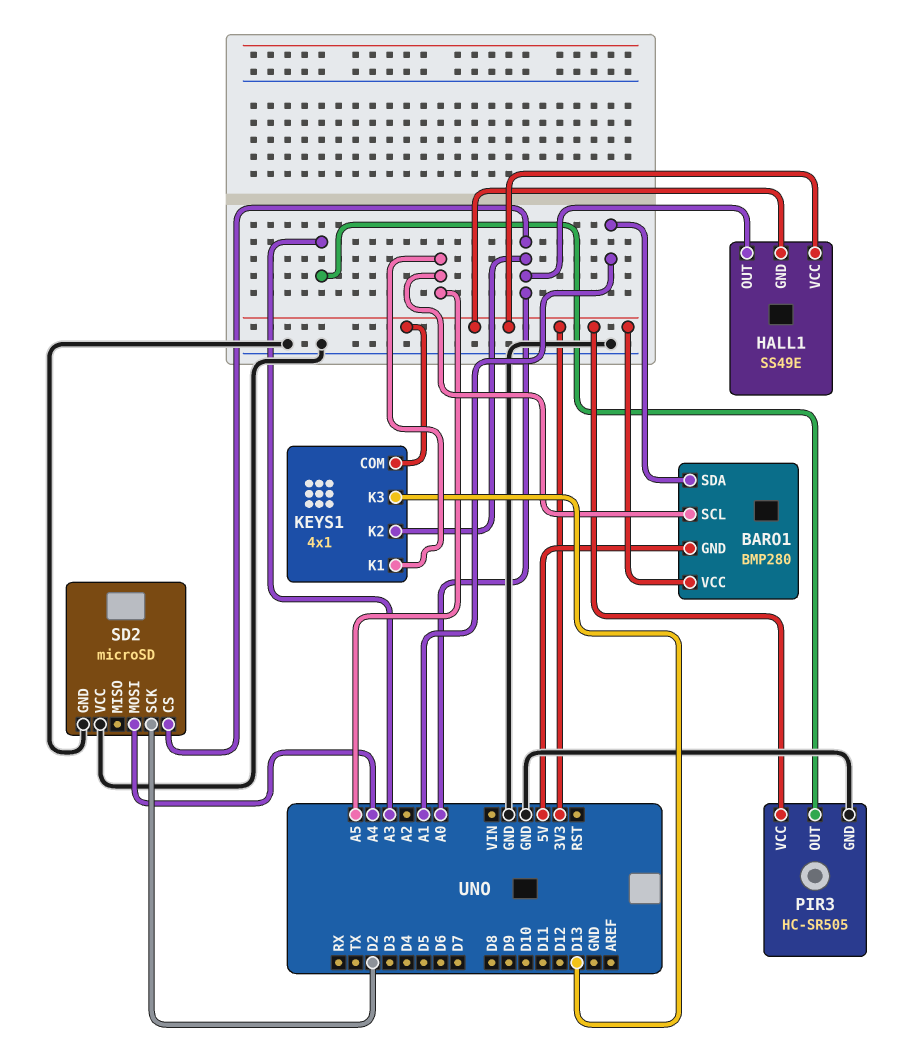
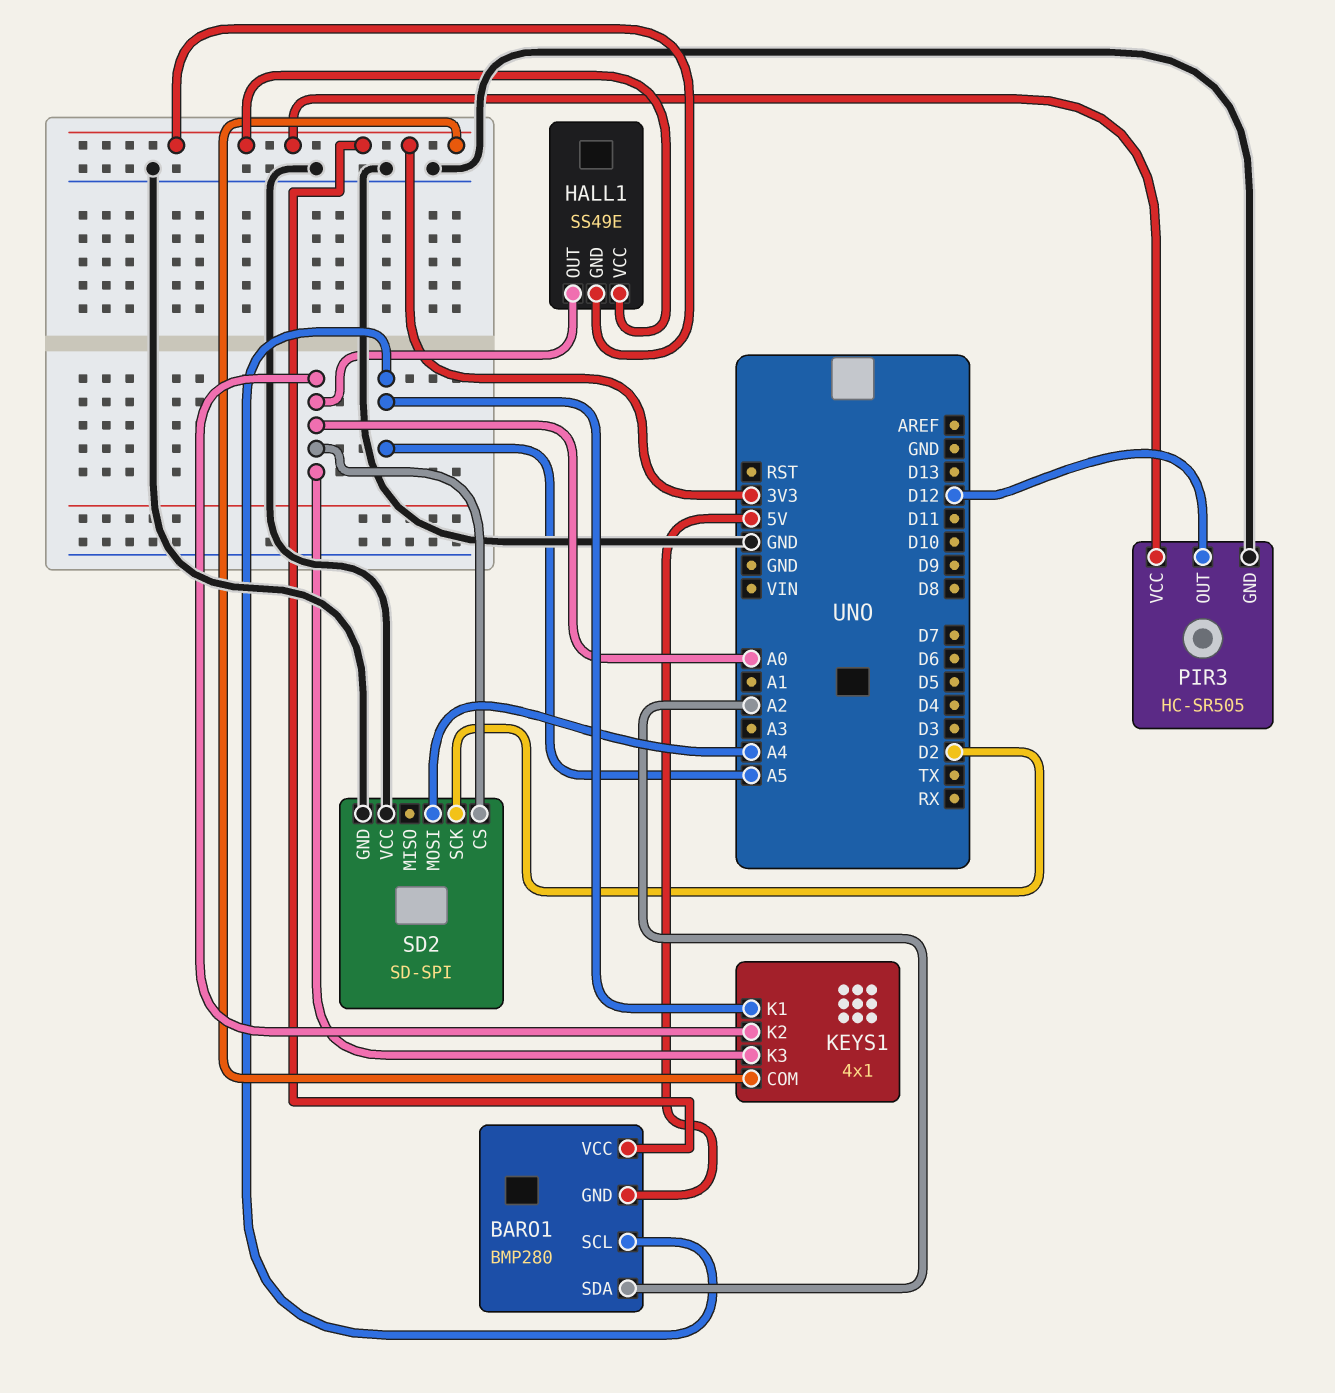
BARO1 pin SDA: A1 -> A2
KEYS1 pin K3: D13 -> A0
PIR3 pin OUT: A3 -> D12
SD2: microSD -> SD-SPI

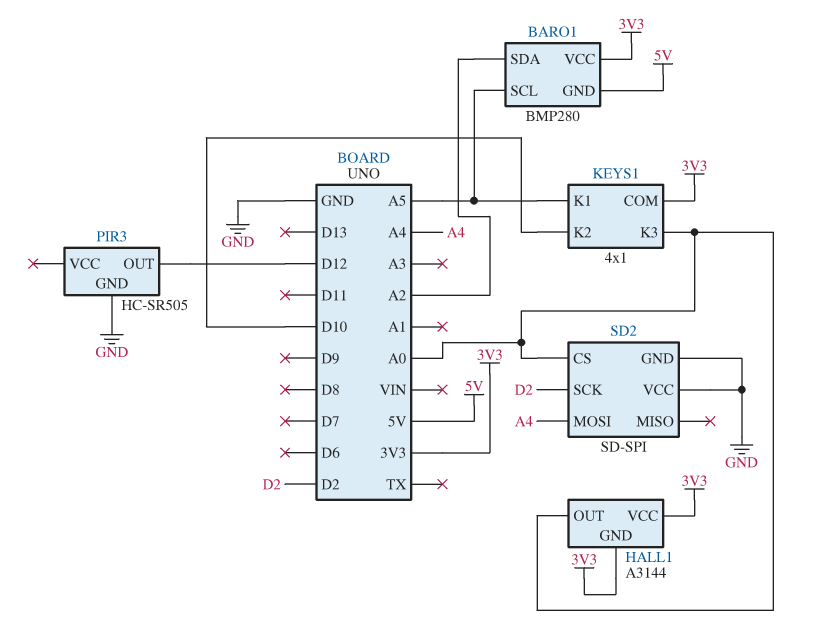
HALL1: SS49E -> A3144
KEYS1 pin K2: A0 -> D10
PIR3 pin VCC: 3V3 -> none

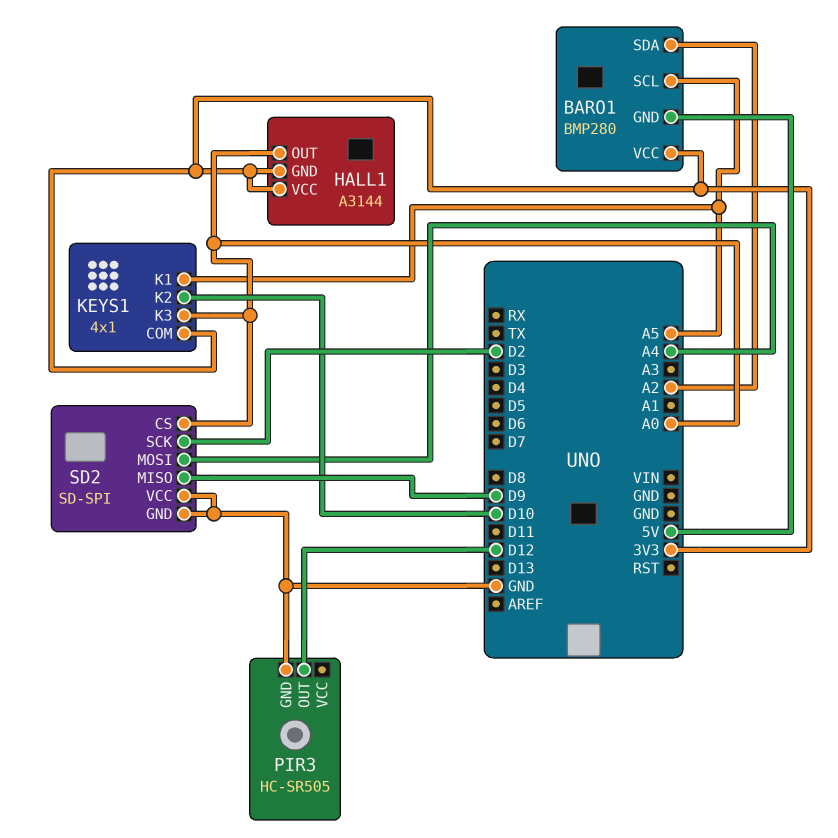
SD2 pin MISO: none -> D9

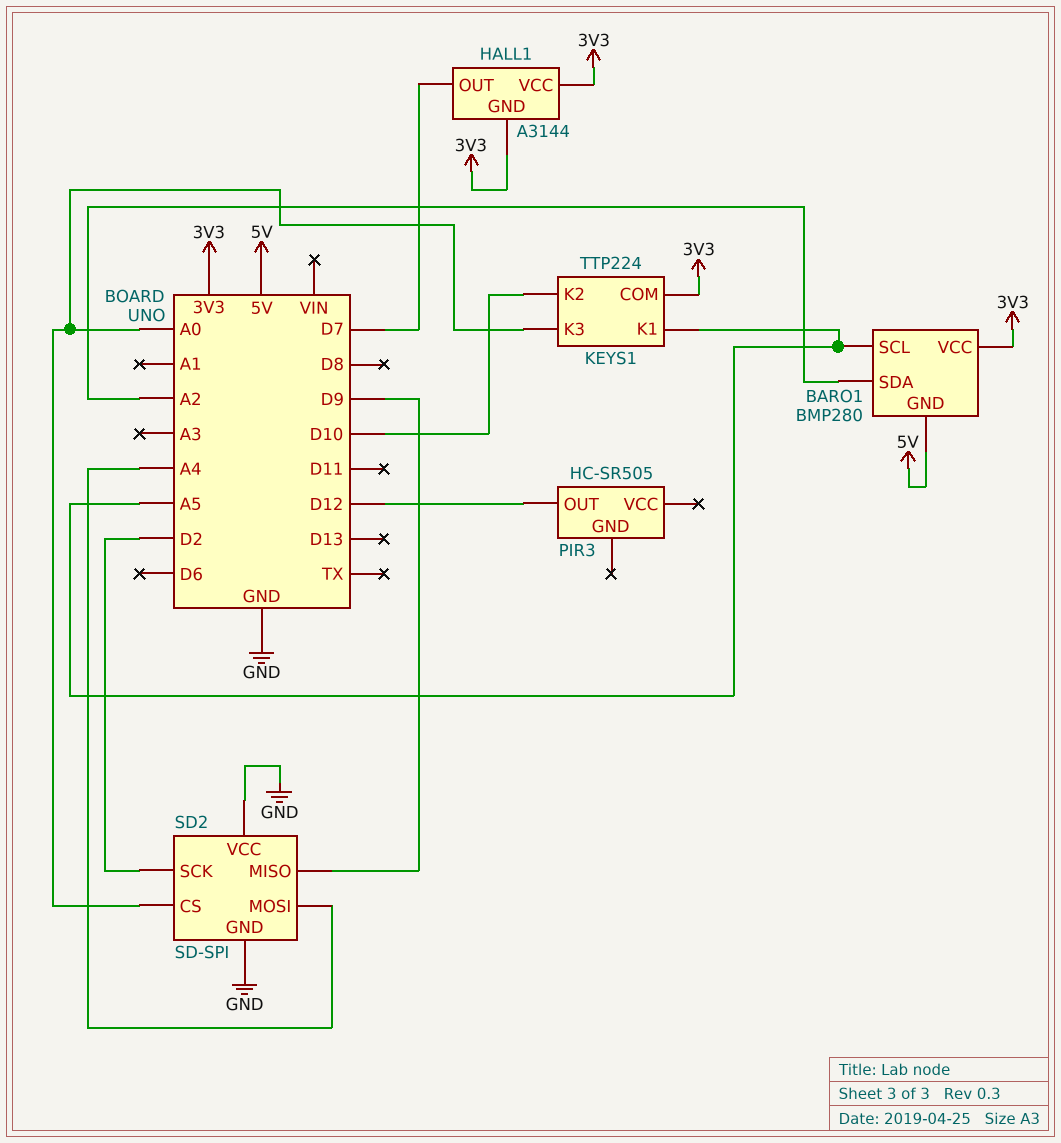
HALL1 pin OUT: A0 -> D7
KEYS1: 4x1 -> TTP224
PIR3 pin GND: GND -> none

